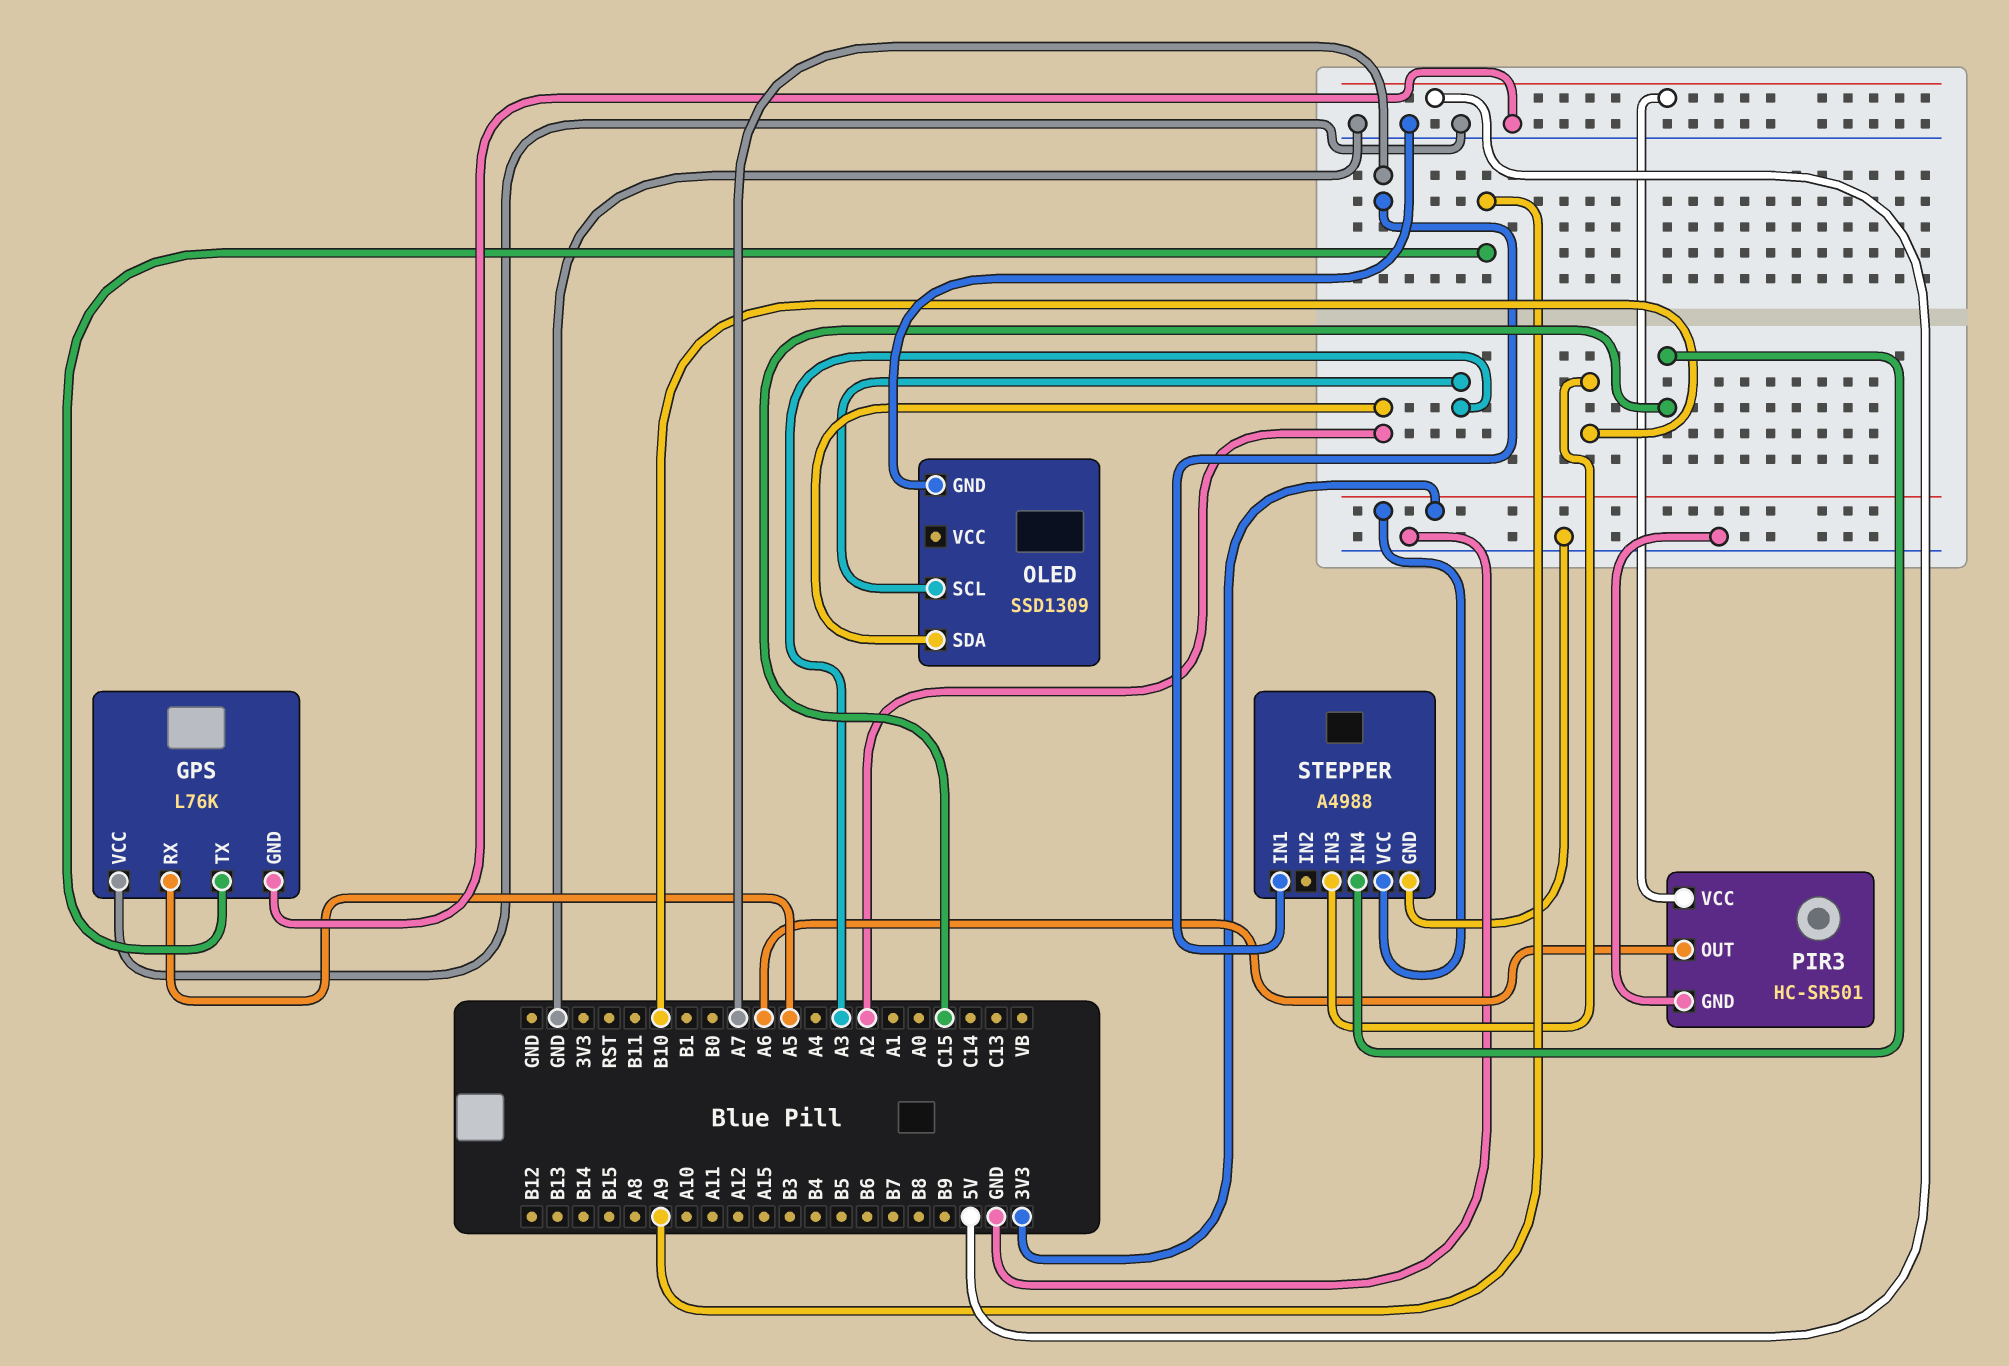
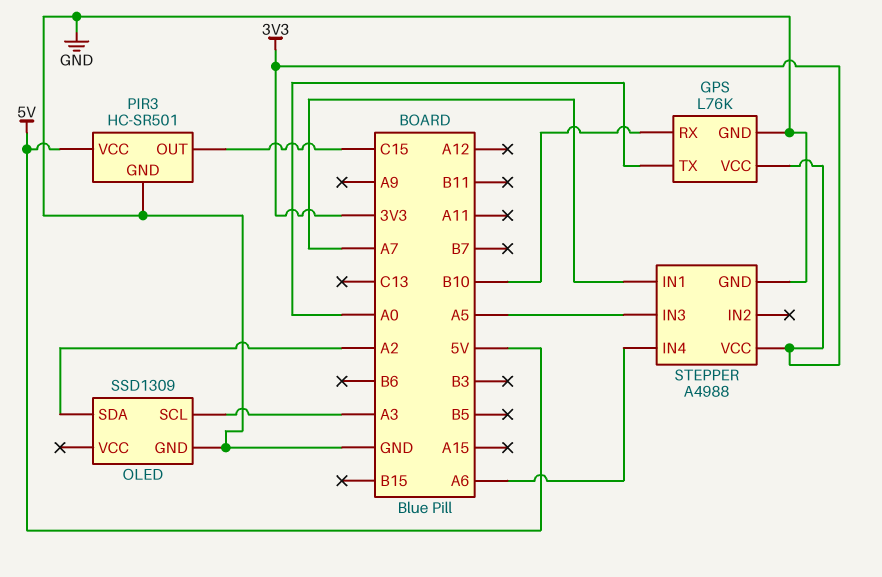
GPS pin RX: A5 -> B10
GPS pin TX: A9 -> A0
GPS pin VCC: GND -> 3V3
PIR3 pin OUT: A6 -> C15
STEPPER pin IN3: B10 -> A5
STEPPER pin IN4: C15 -> A6

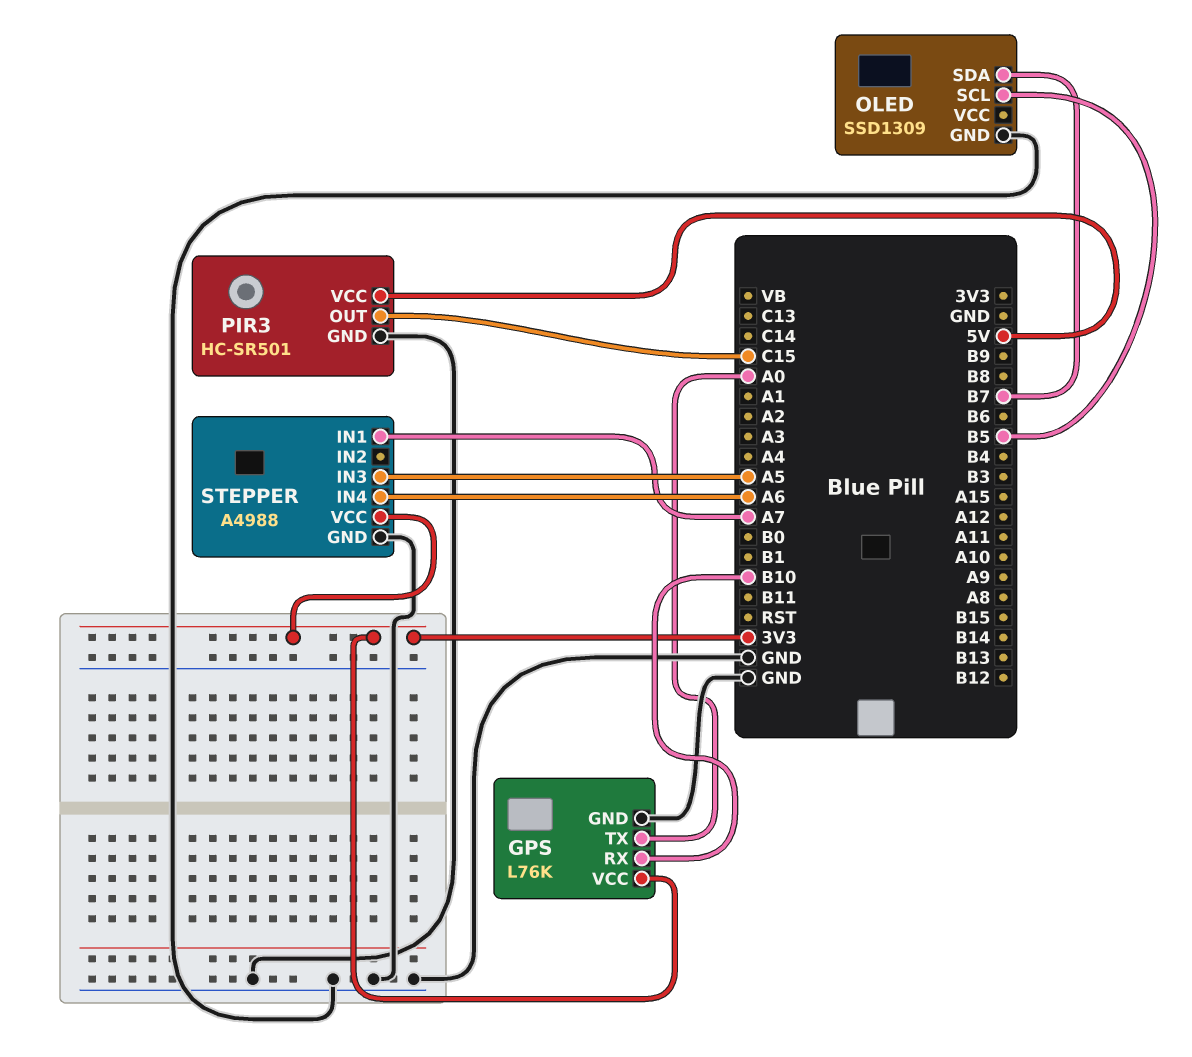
OLED pin SCL: A3 -> B5
OLED pin SDA: A2 -> B7

